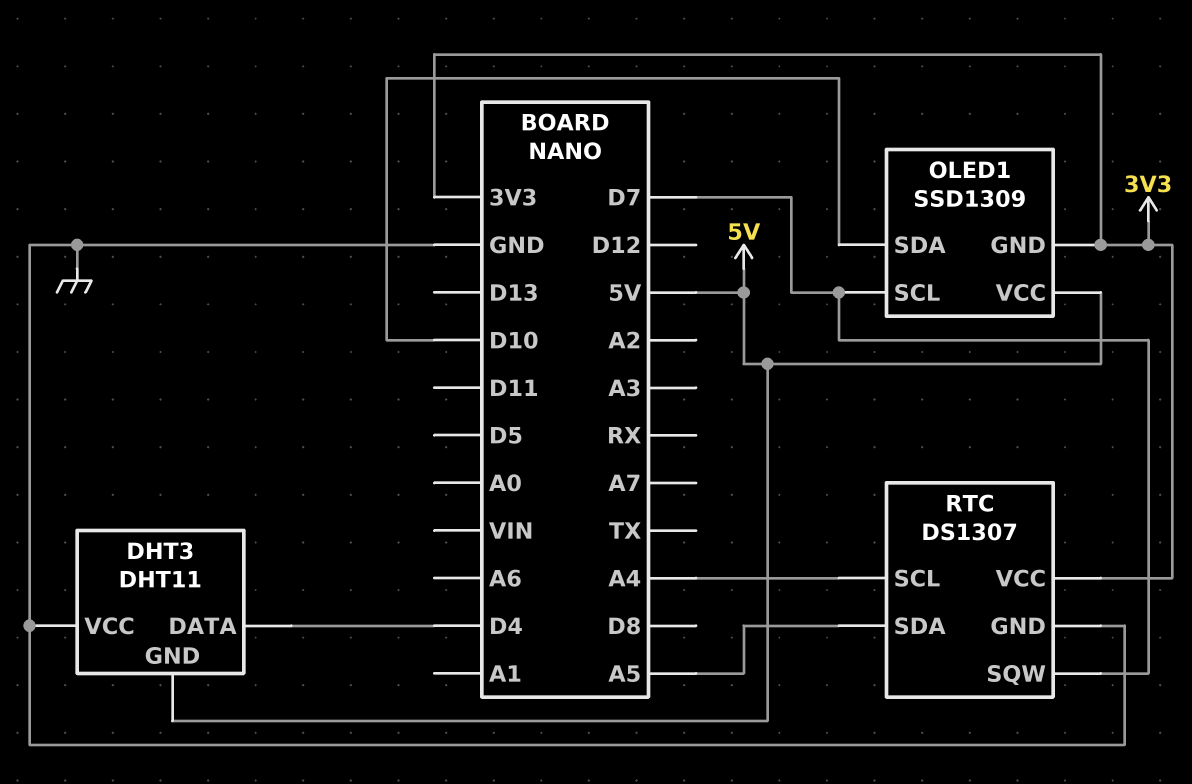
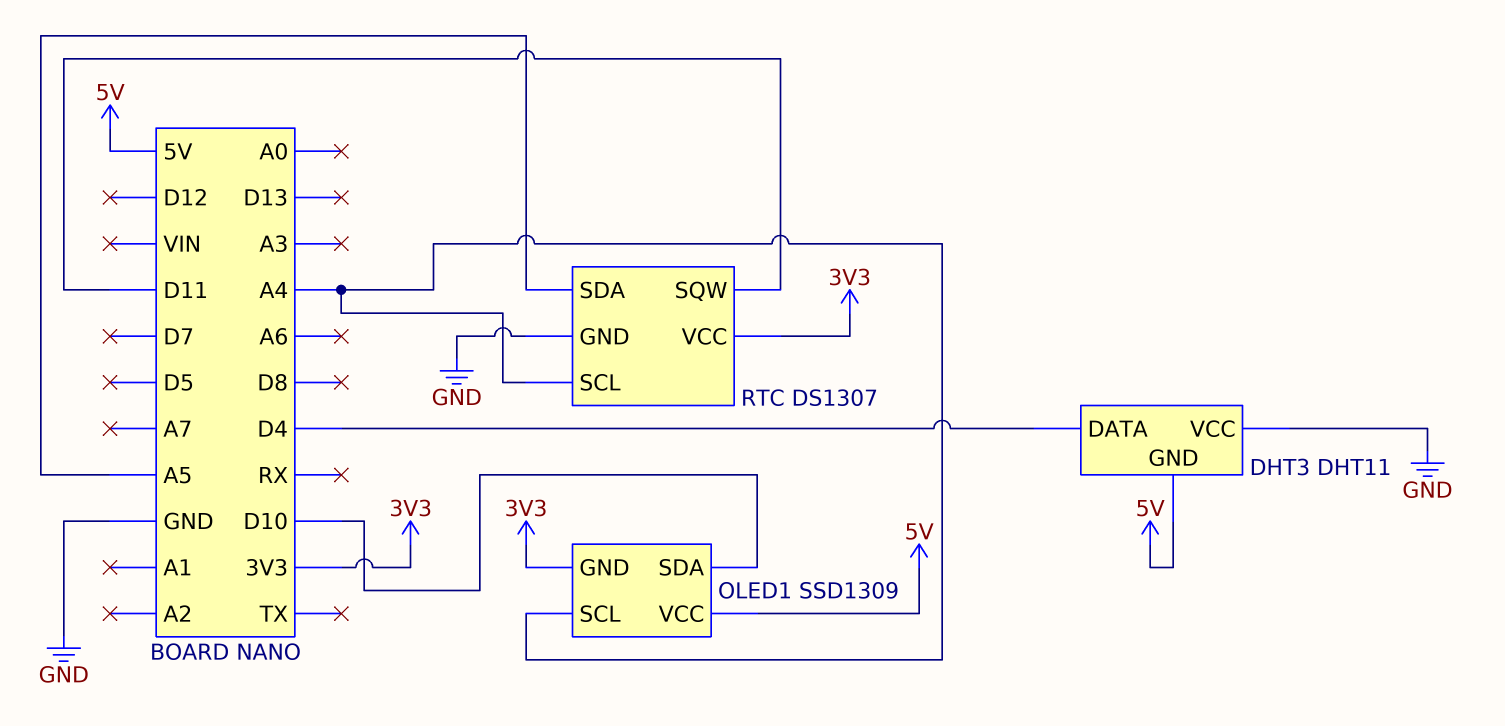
OLED1 pin SCL: D7 -> A4
RTC pin SQW: D7 -> D11

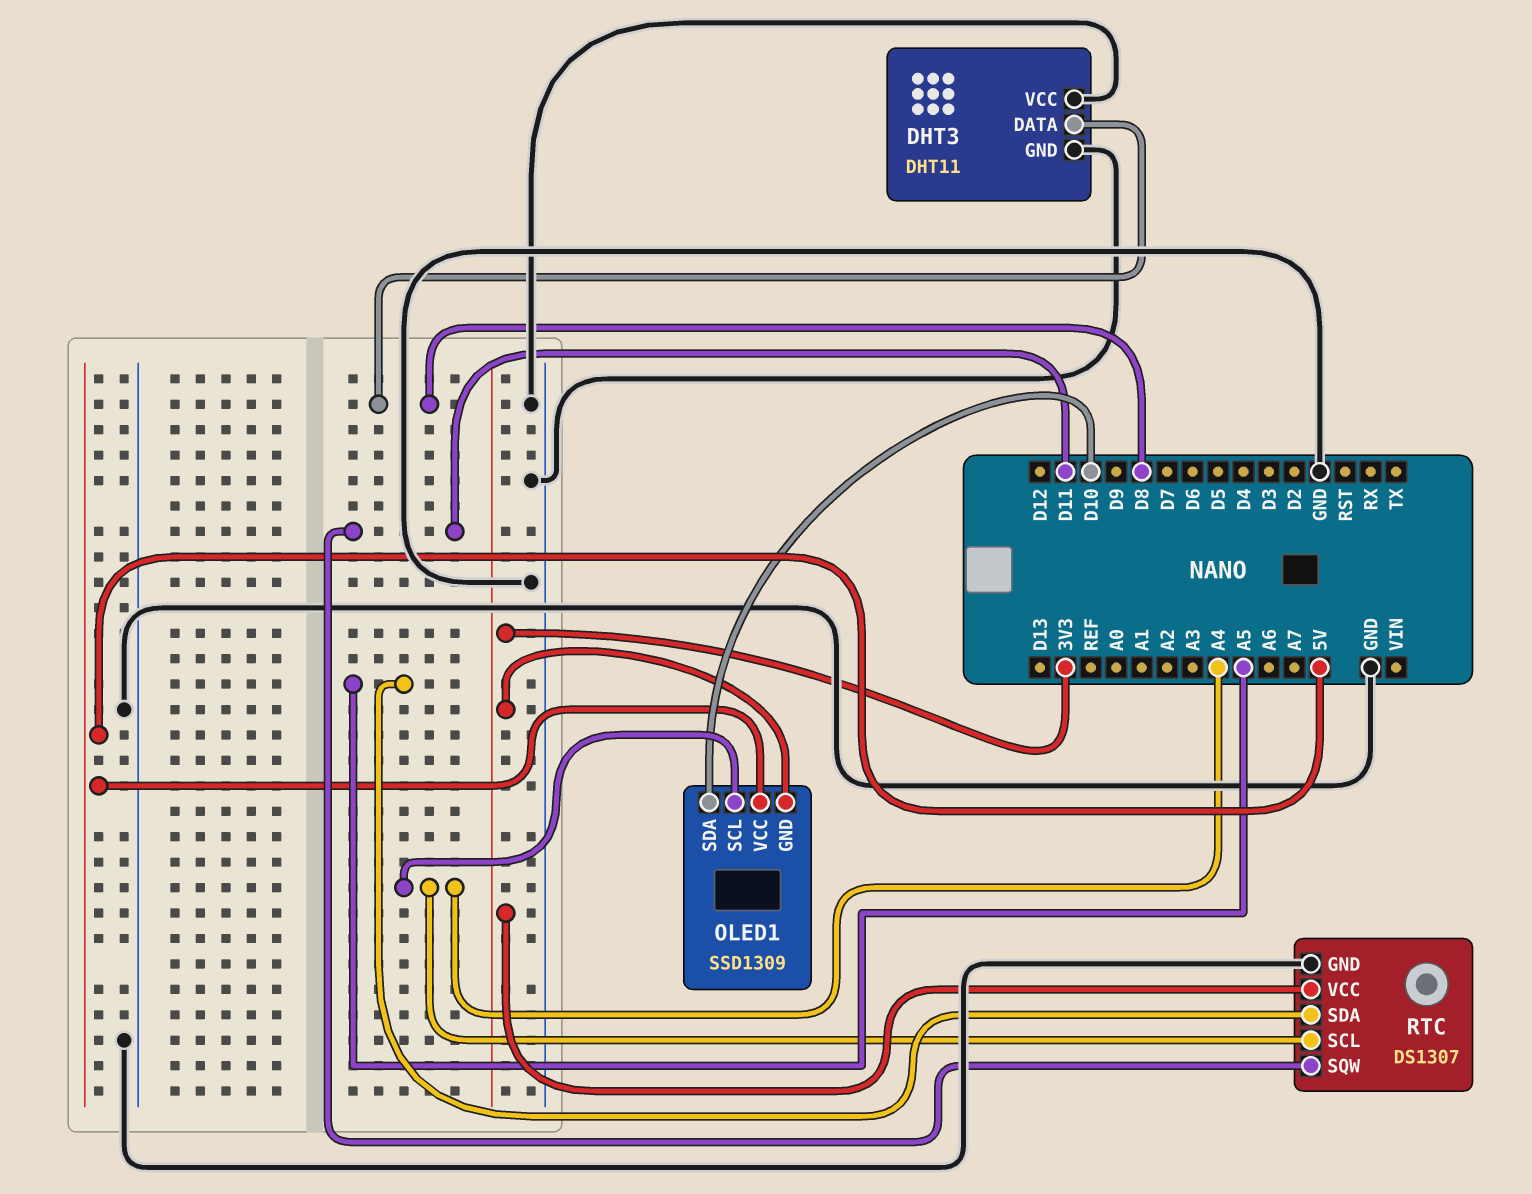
DHT3 pin DATA: D4 -> D8
DHT3 pin GND: 5V -> GND

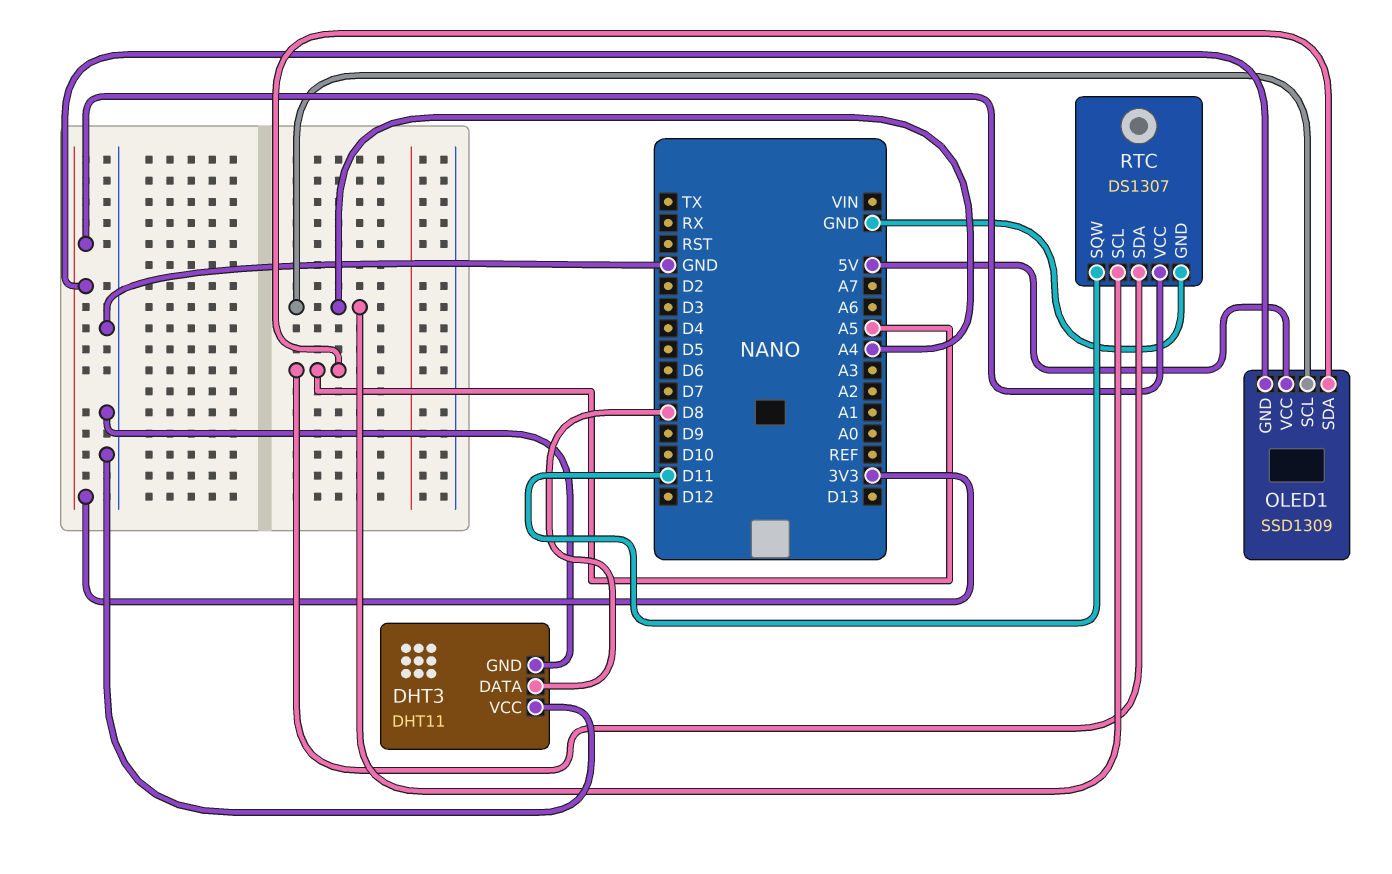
OLED1 pin SDA: D10 -> A5

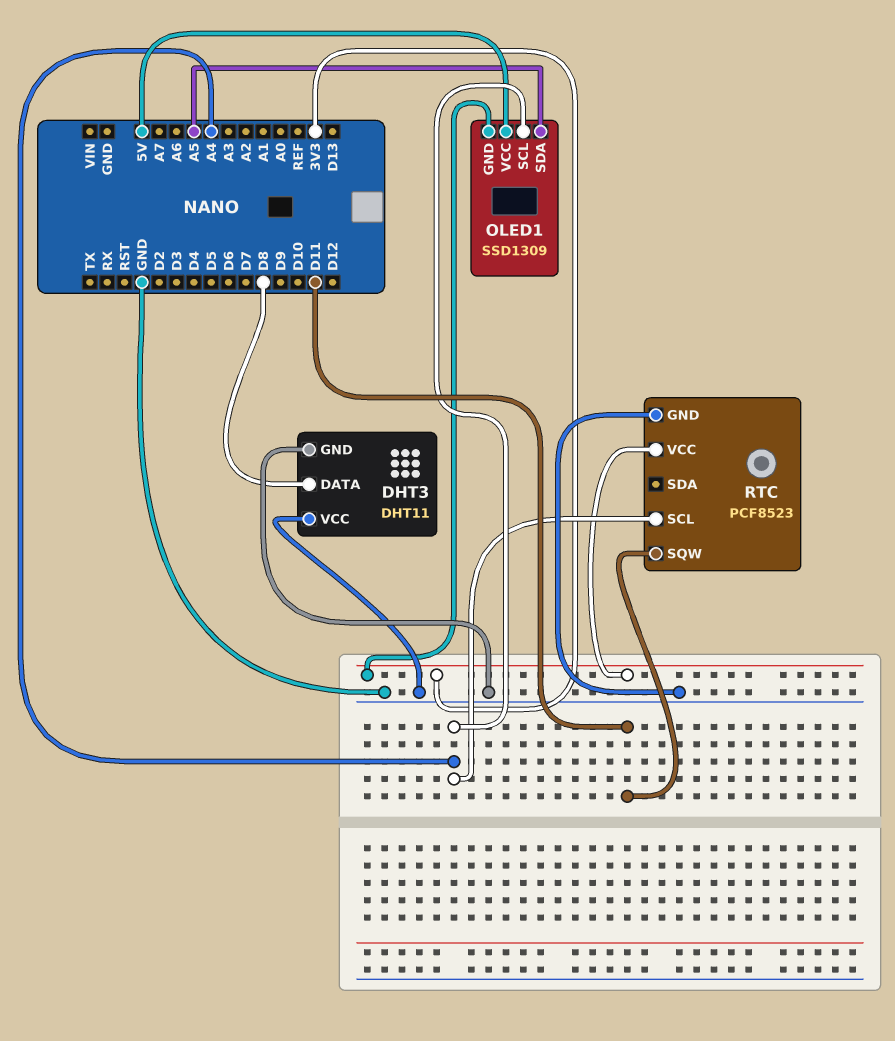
RTC: DS1307 -> PCF8523
RTC pin SDA: A5 -> none

